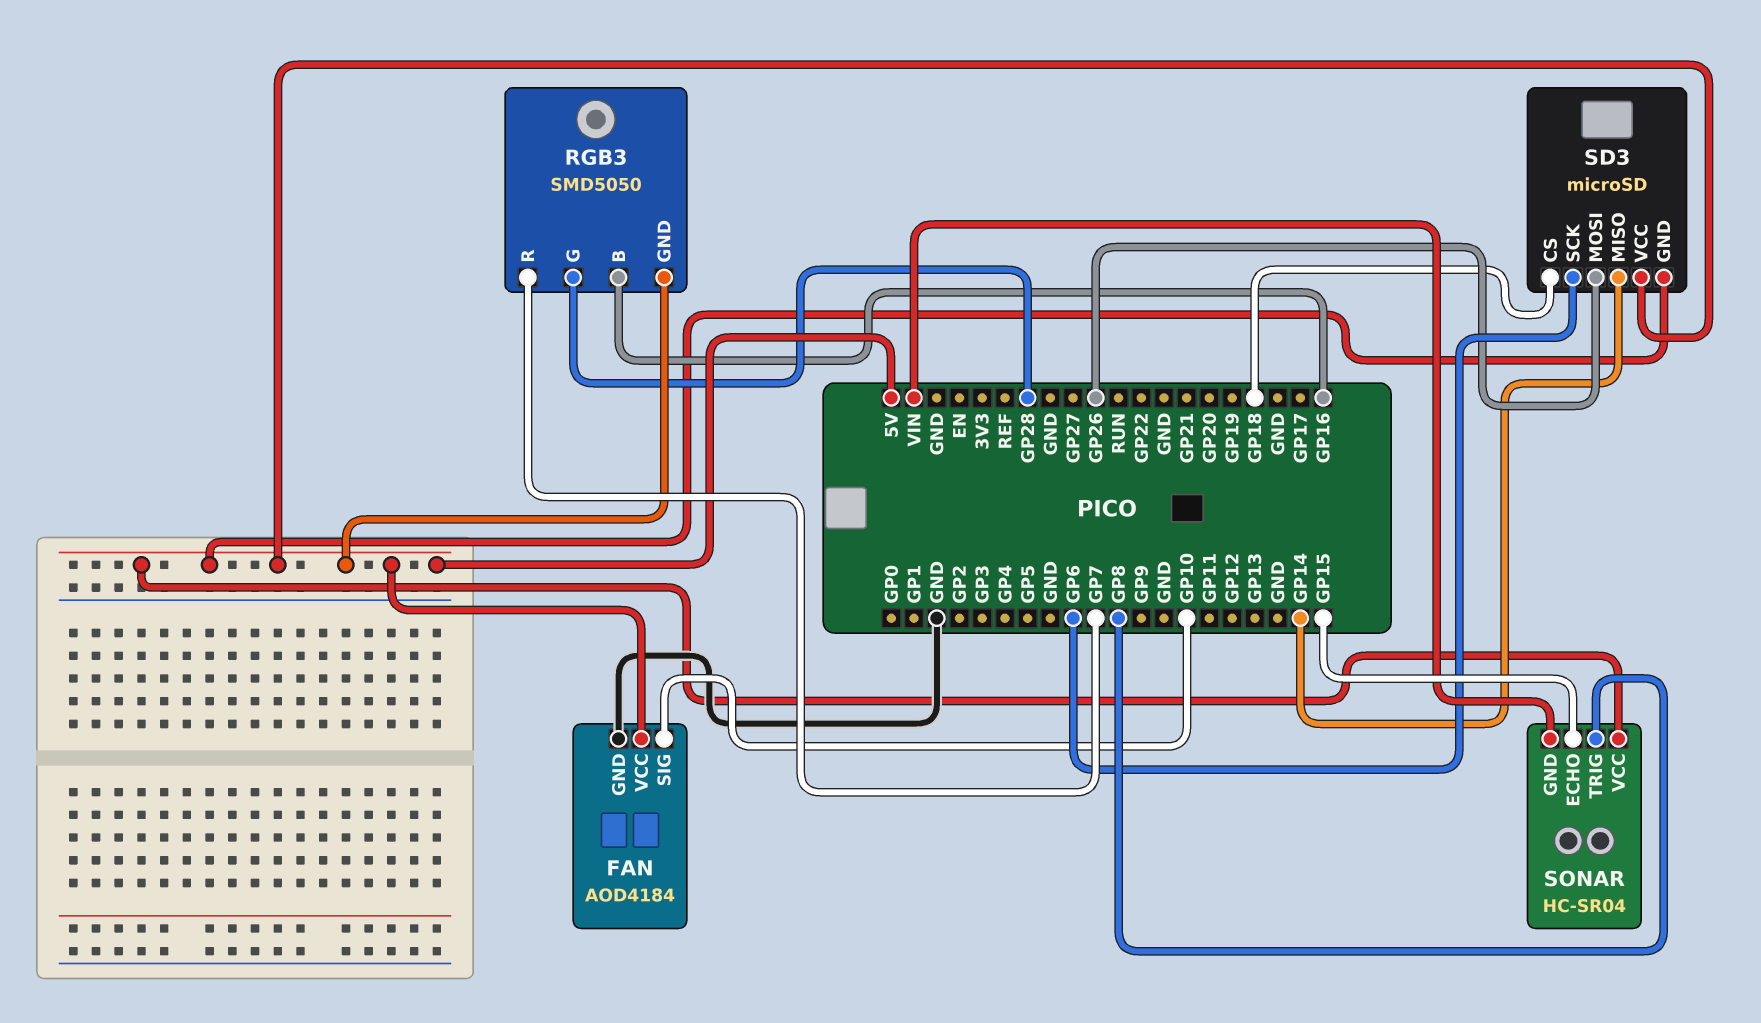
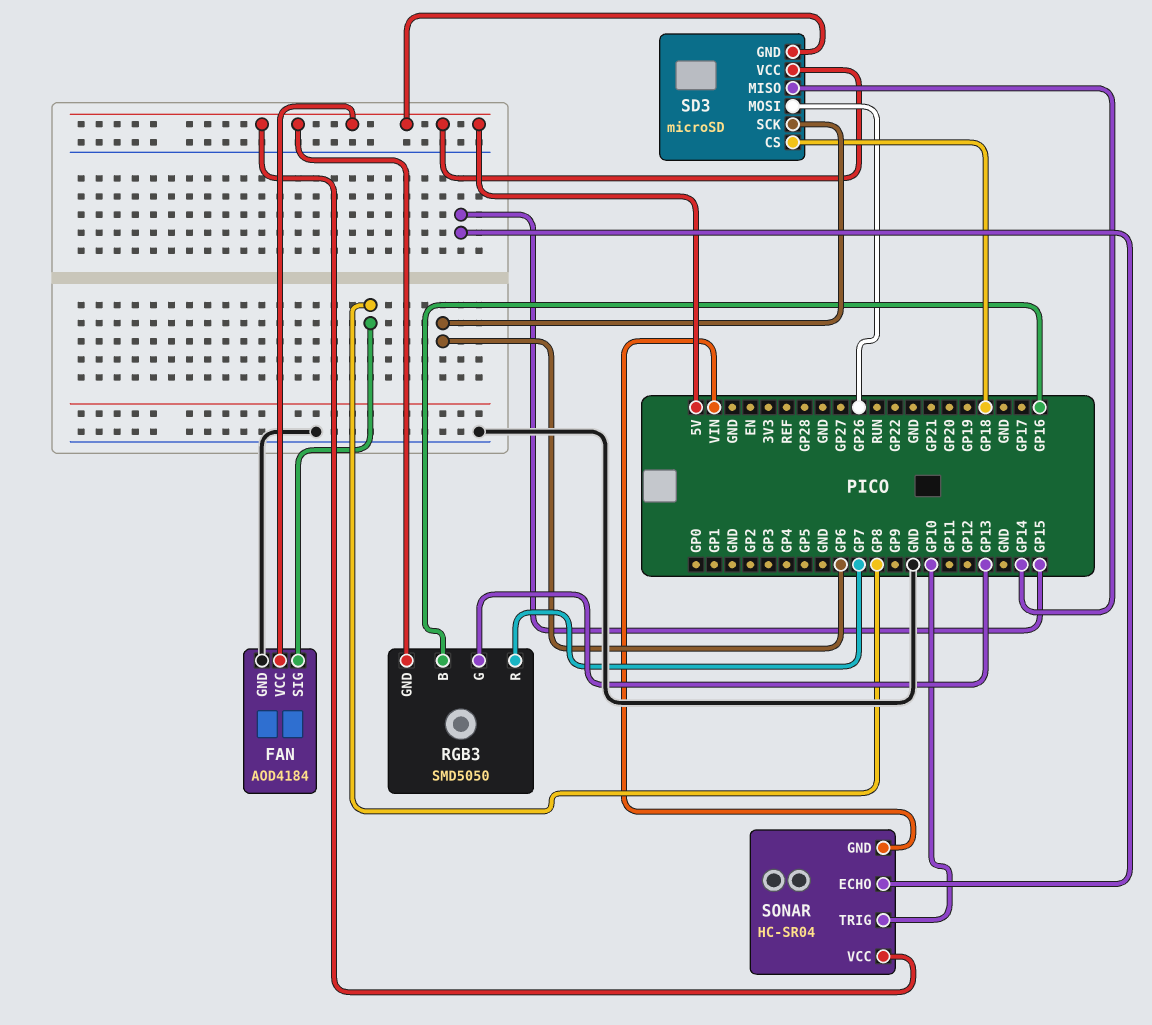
FAN pin SIG: GP10 -> GP8
RGB3 pin G: GP28 -> GP13
SONAR pin TRIG: GP8 -> GP10

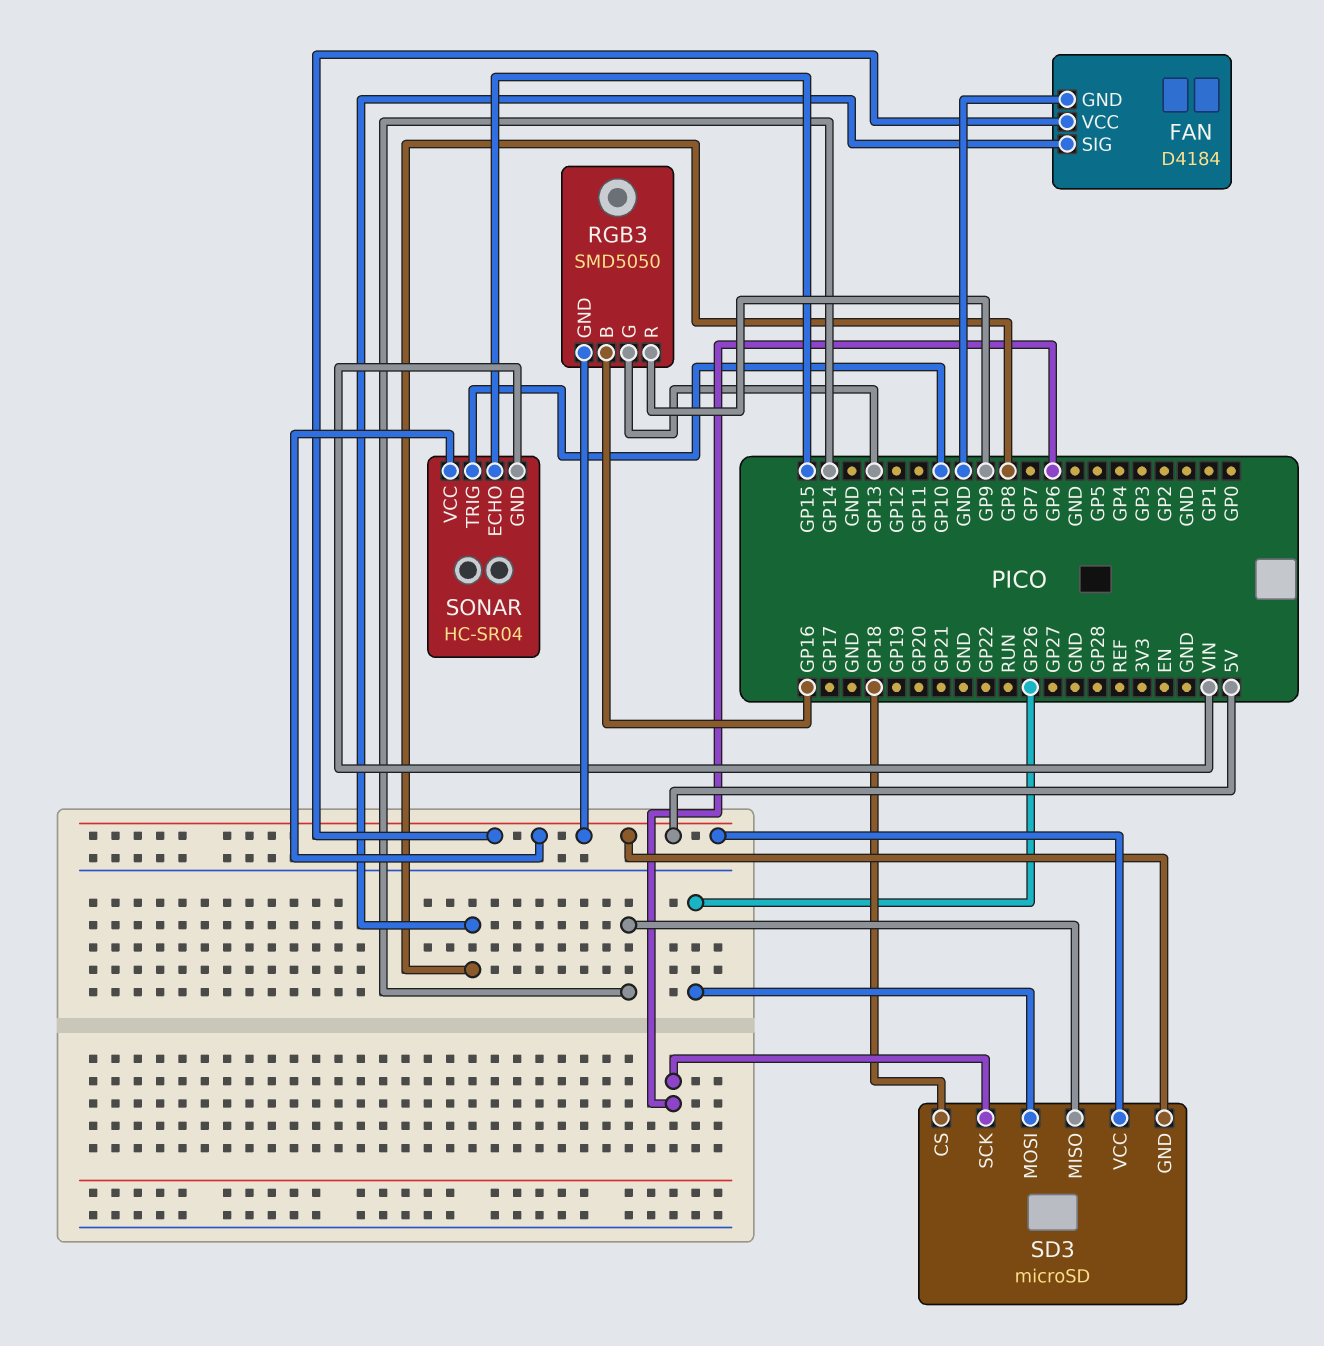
FAN: AOD4184 -> D4184
RGB3 pin R: GP7 -> GP9

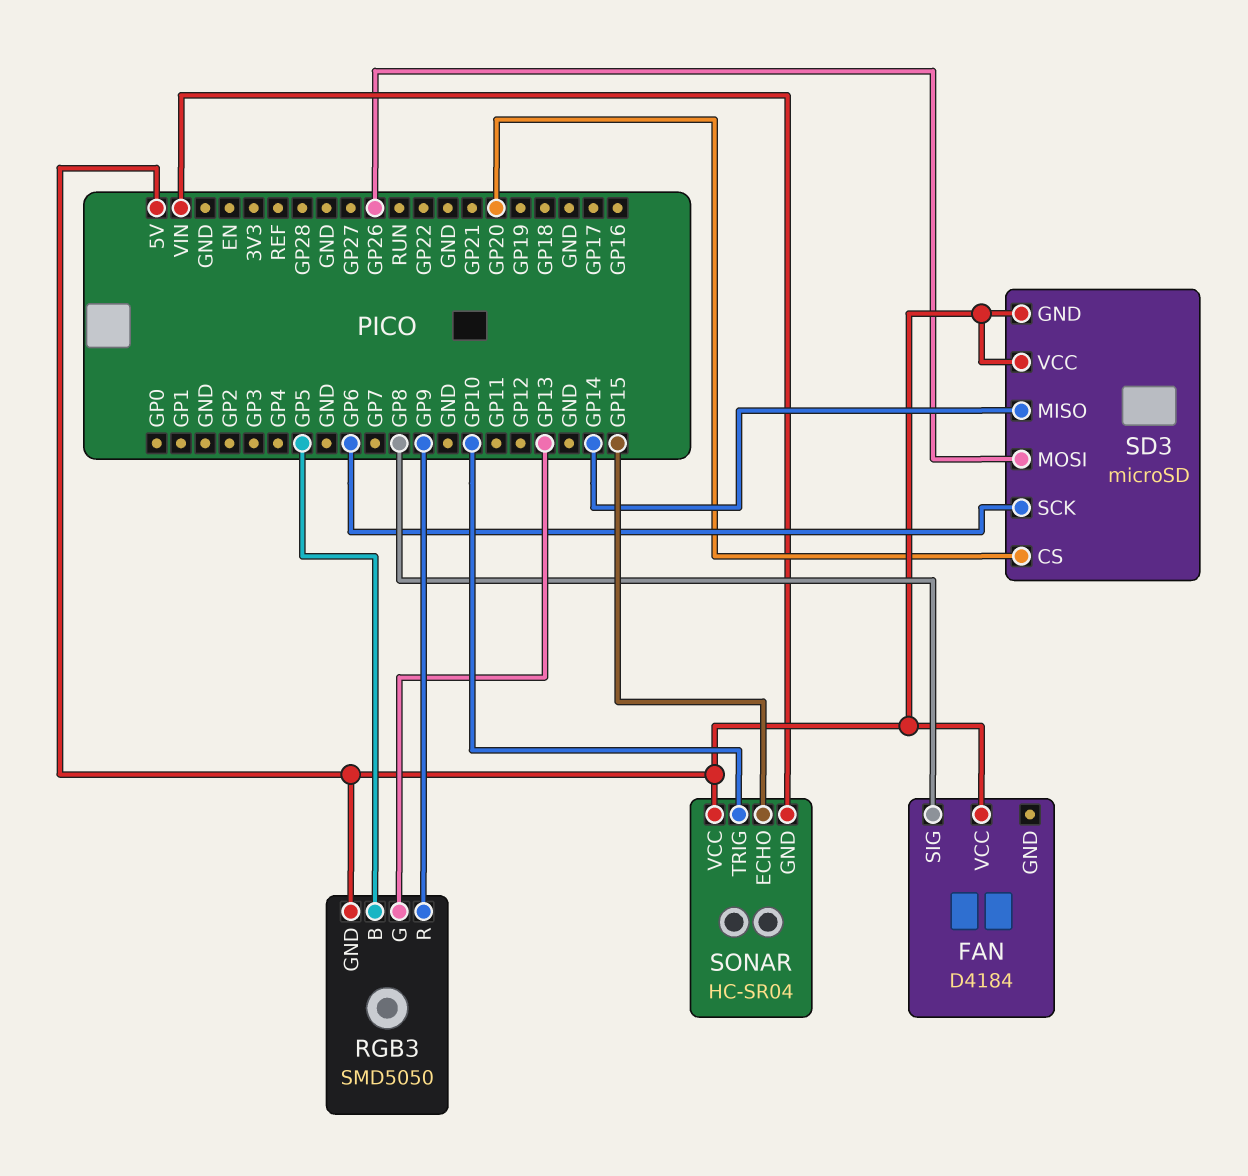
FAN pin GND: GND -> none
RGB3 pin B: GP16 -> GP5
SD3 pin CS: GP18 -> GP20

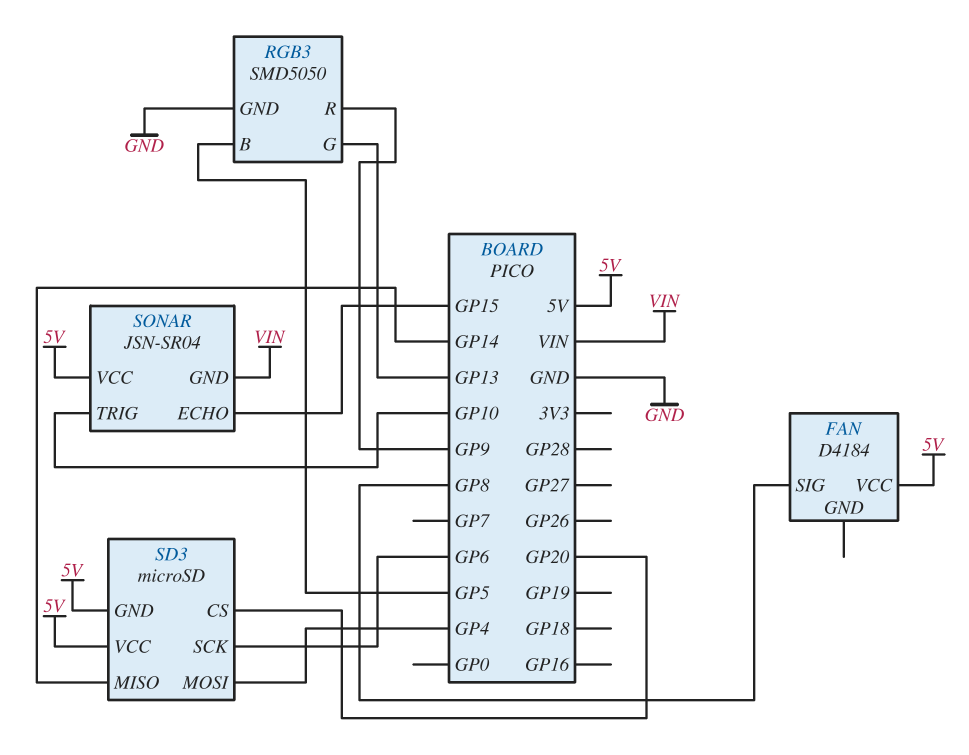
RGB3 pin GND: 5V -> GND
SD3 pin MOSI: GP26 -> GP4
SONAR: HC-SR04 -> JSN-SR04

